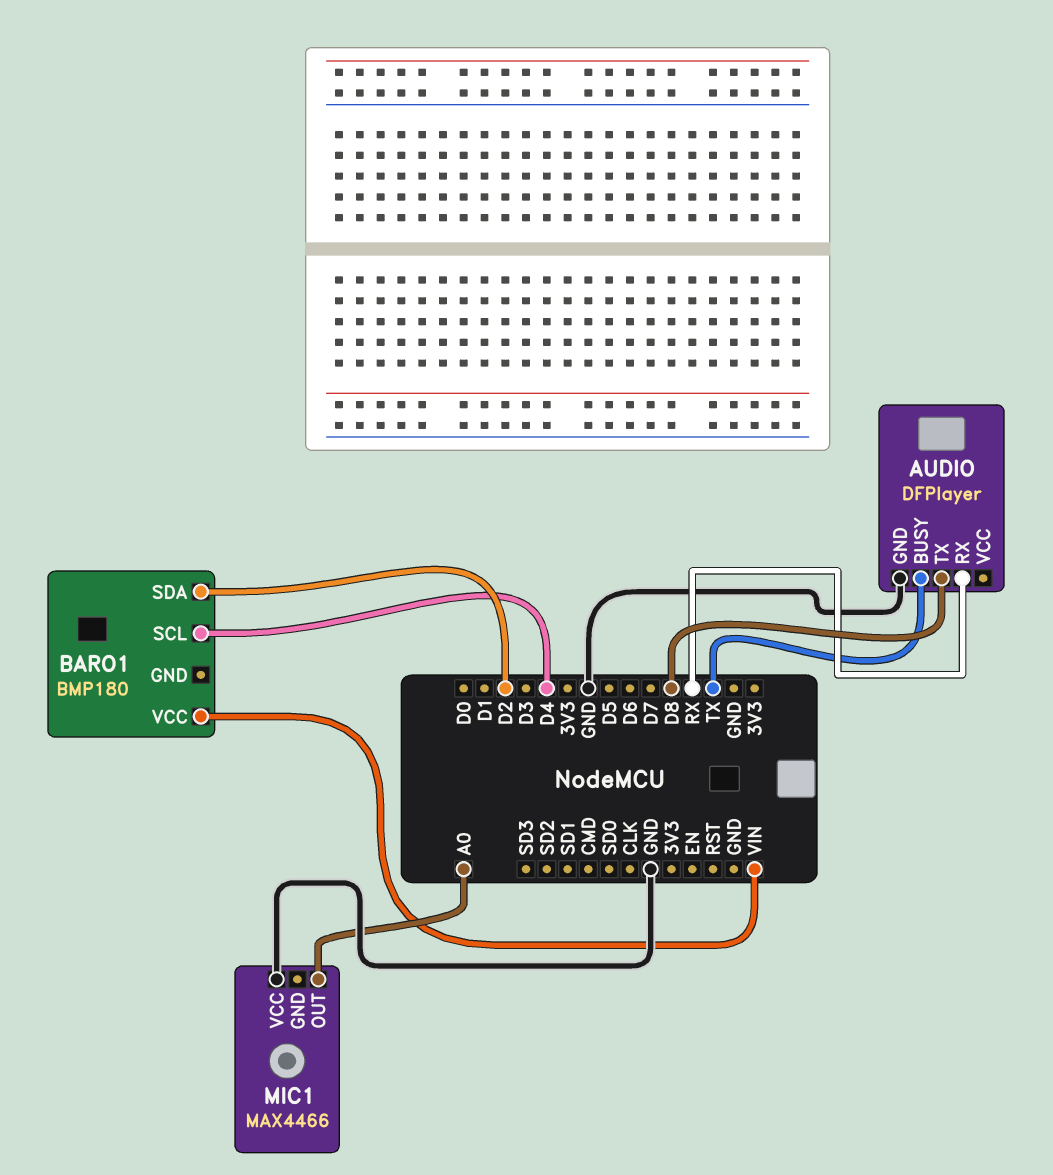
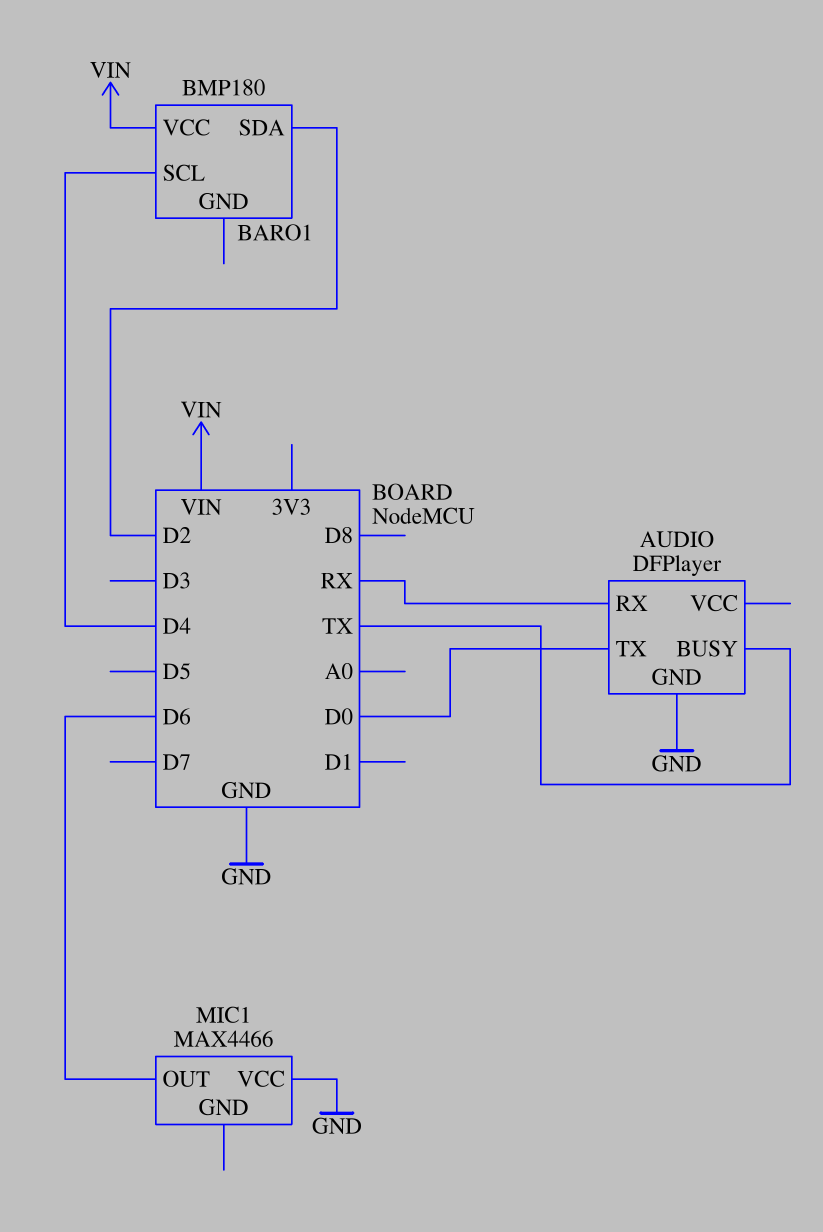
AUDIO pin TX: D8 -> D0
MIC1 pin OUT: A0 -> D6

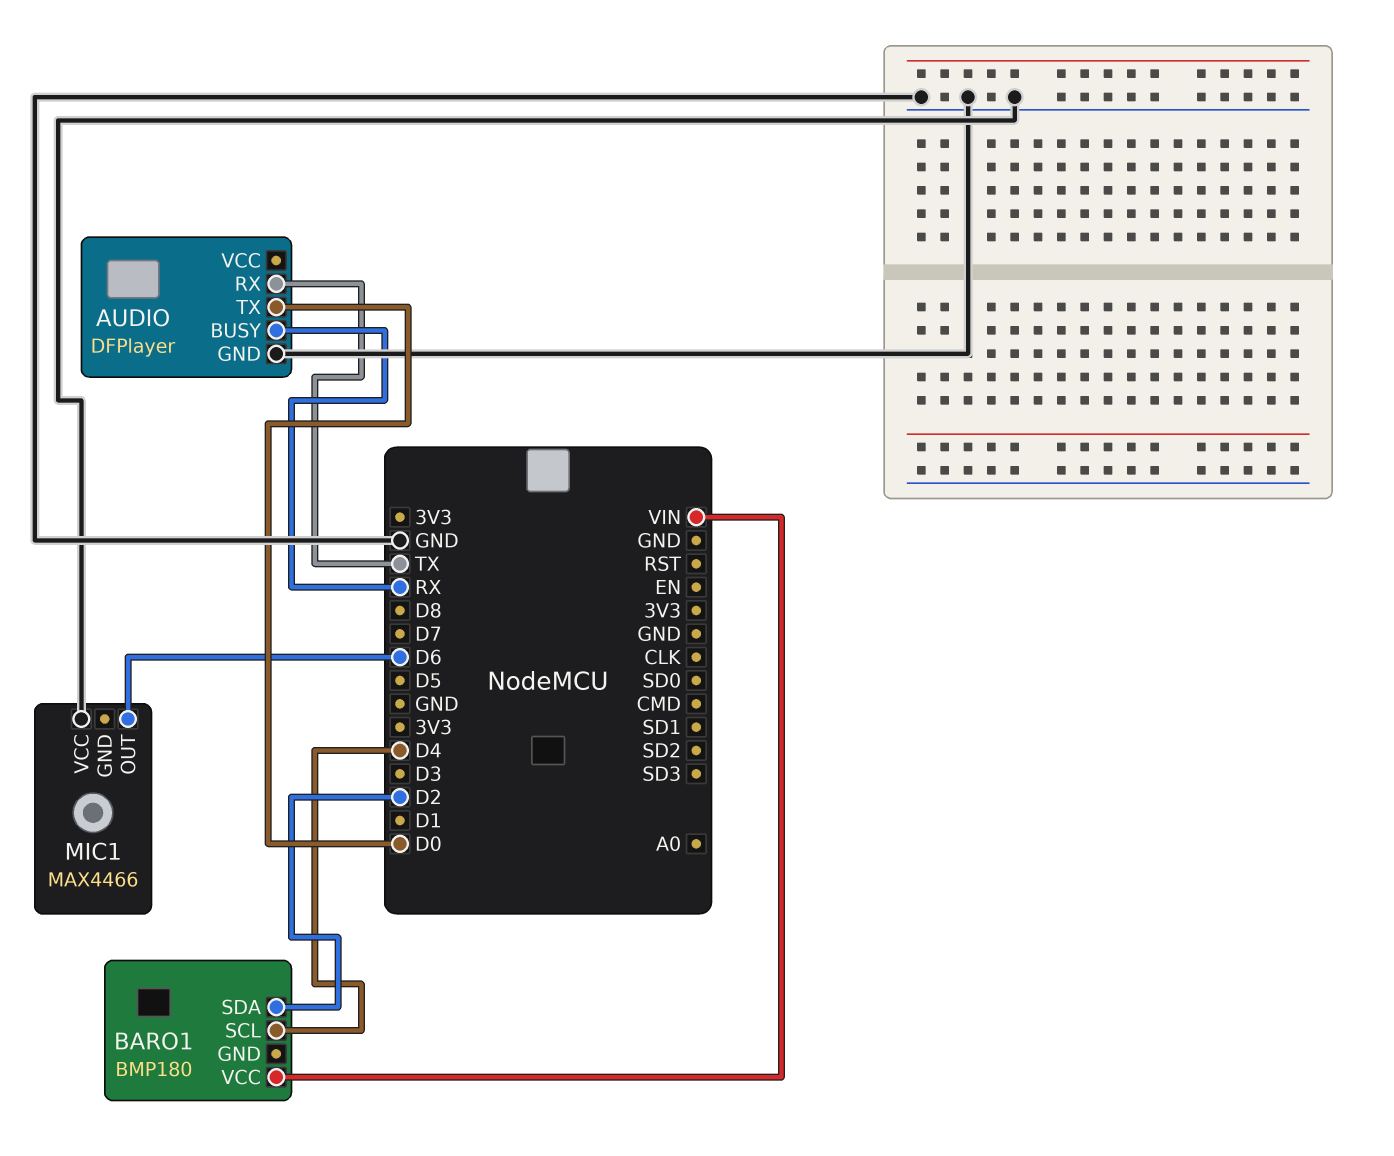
AUDIO pin BUSY: TX -> RX
AUDIO pin RX: RX -> TX

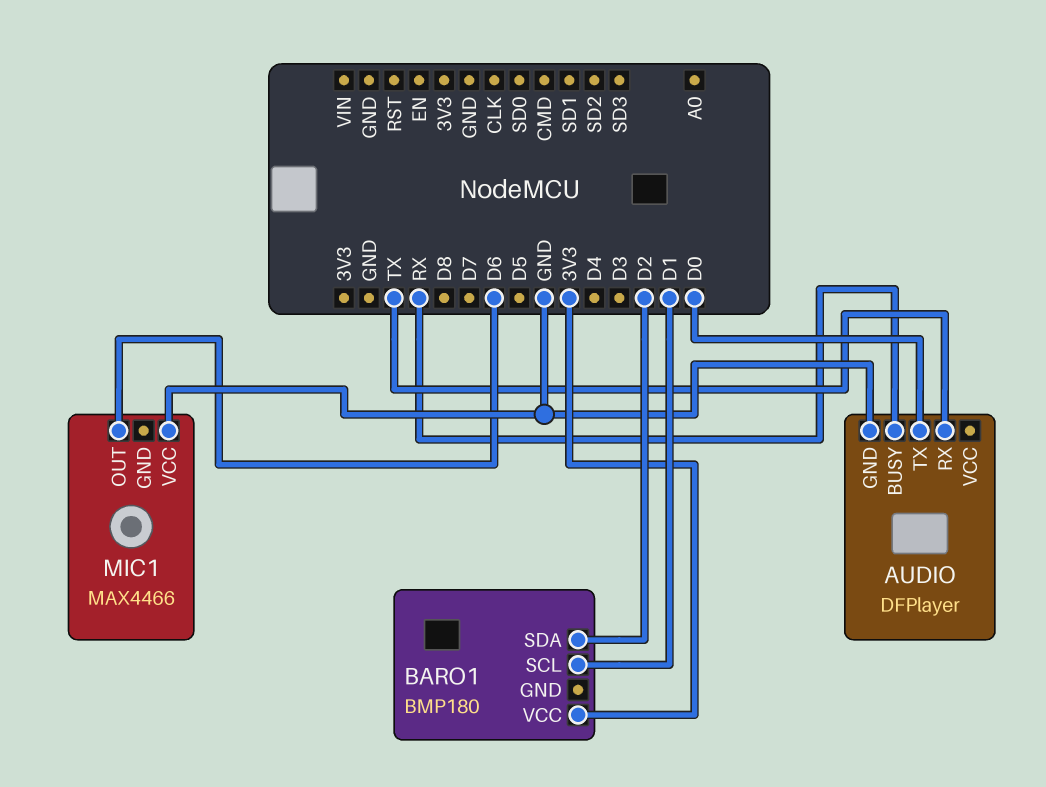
BARO1 pin SCL: D4 -> D1
BARO1 pin VCC: VIN -> 3V3

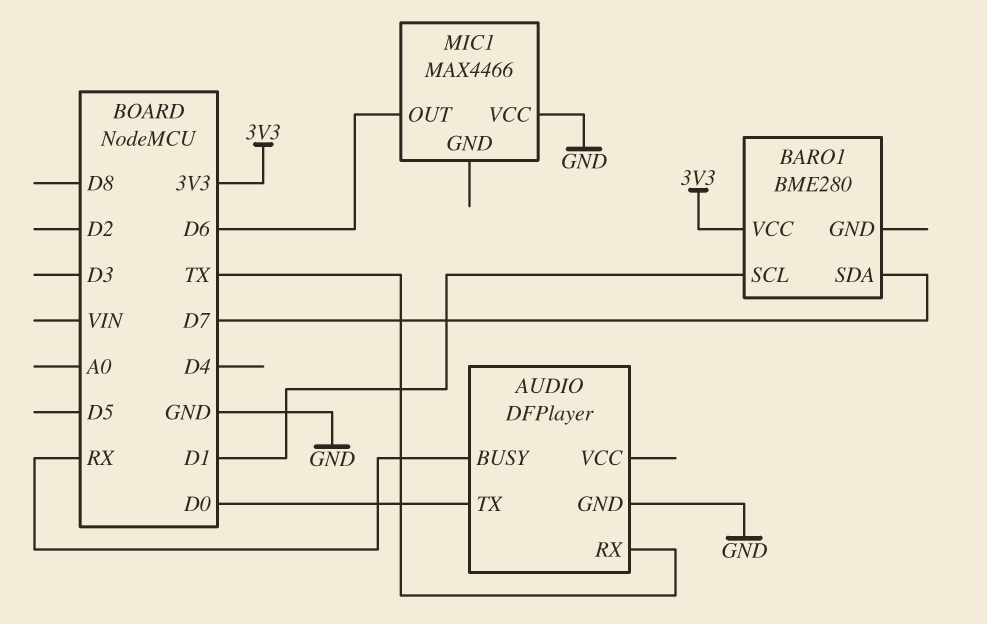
BARO1: BMP180 -> BME280
BARO1 pin SDA: D2 -> D7

